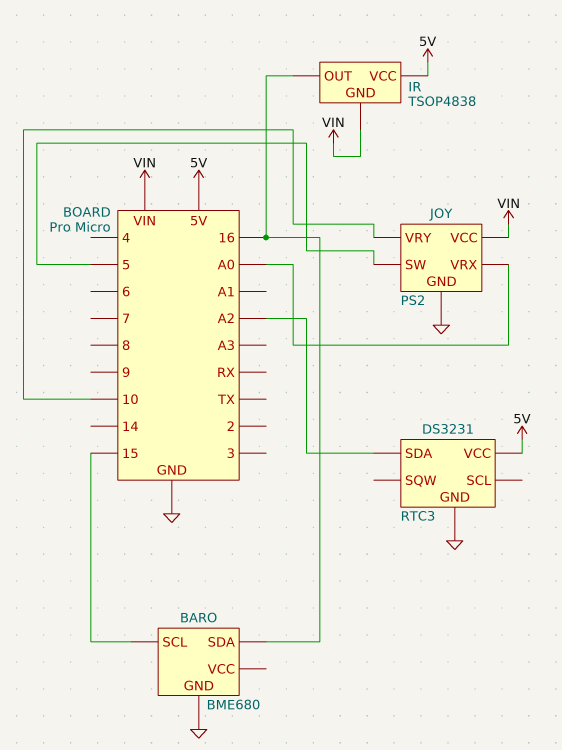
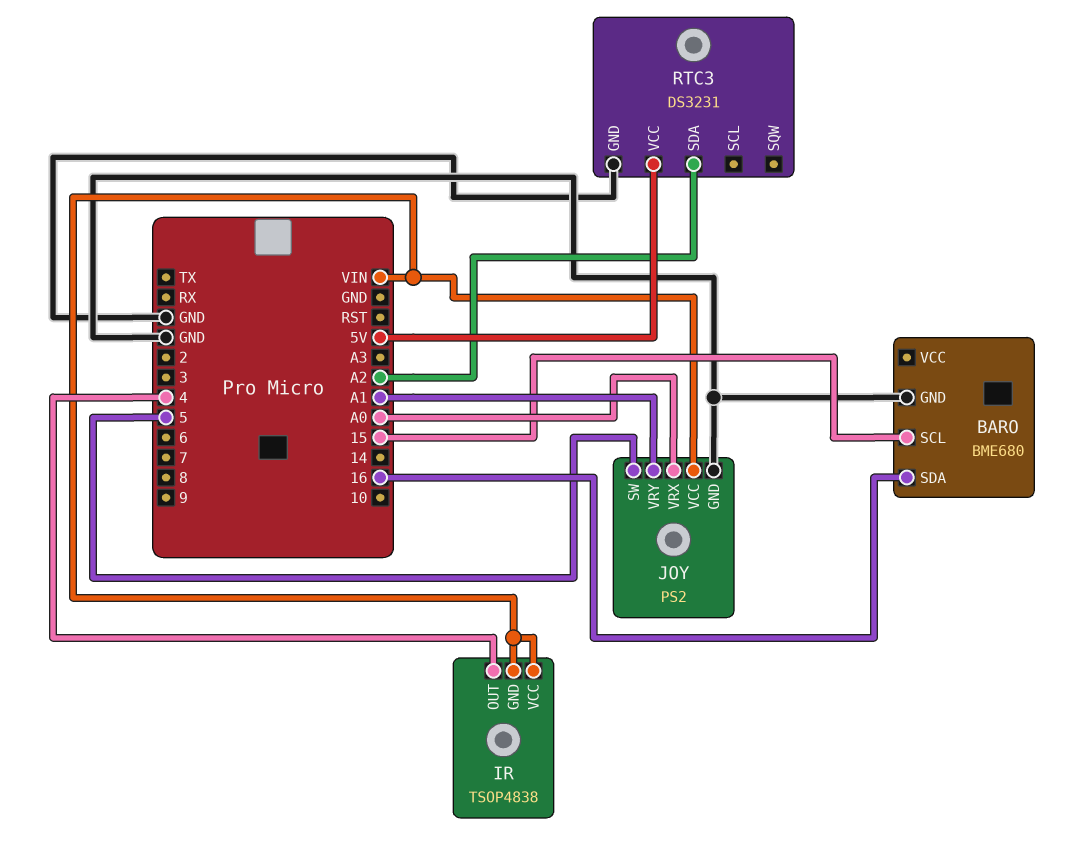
IR pin OUT: 16 -> 4
IR pin VCC: 5V -> VIN
JOY pin VRY: 10 -> A1

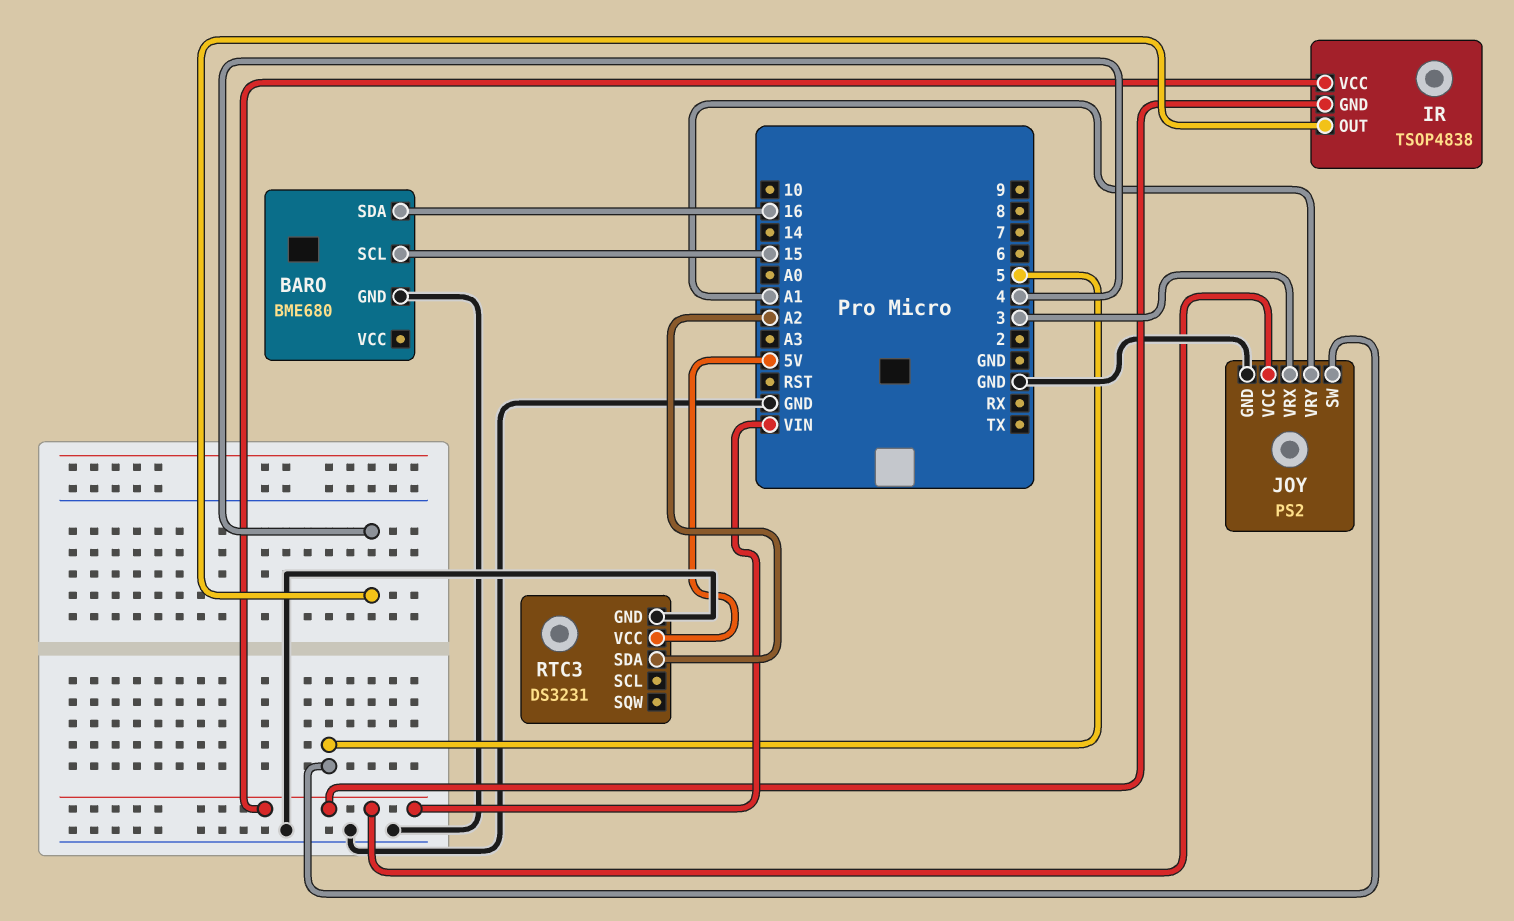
JOY pin VRX: A0 -> 3

